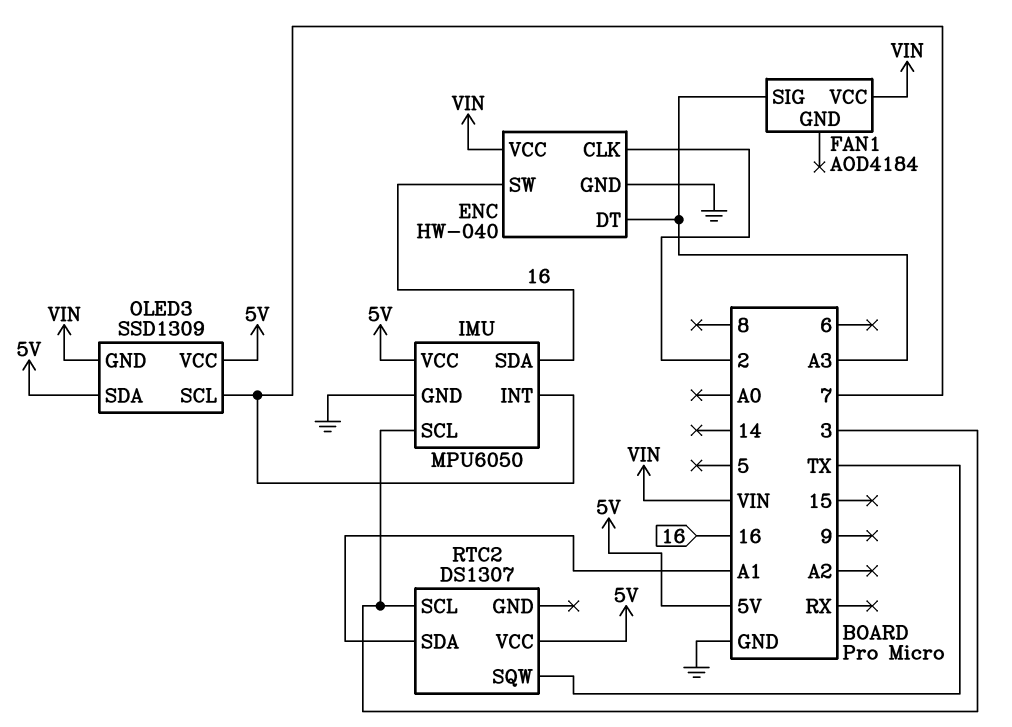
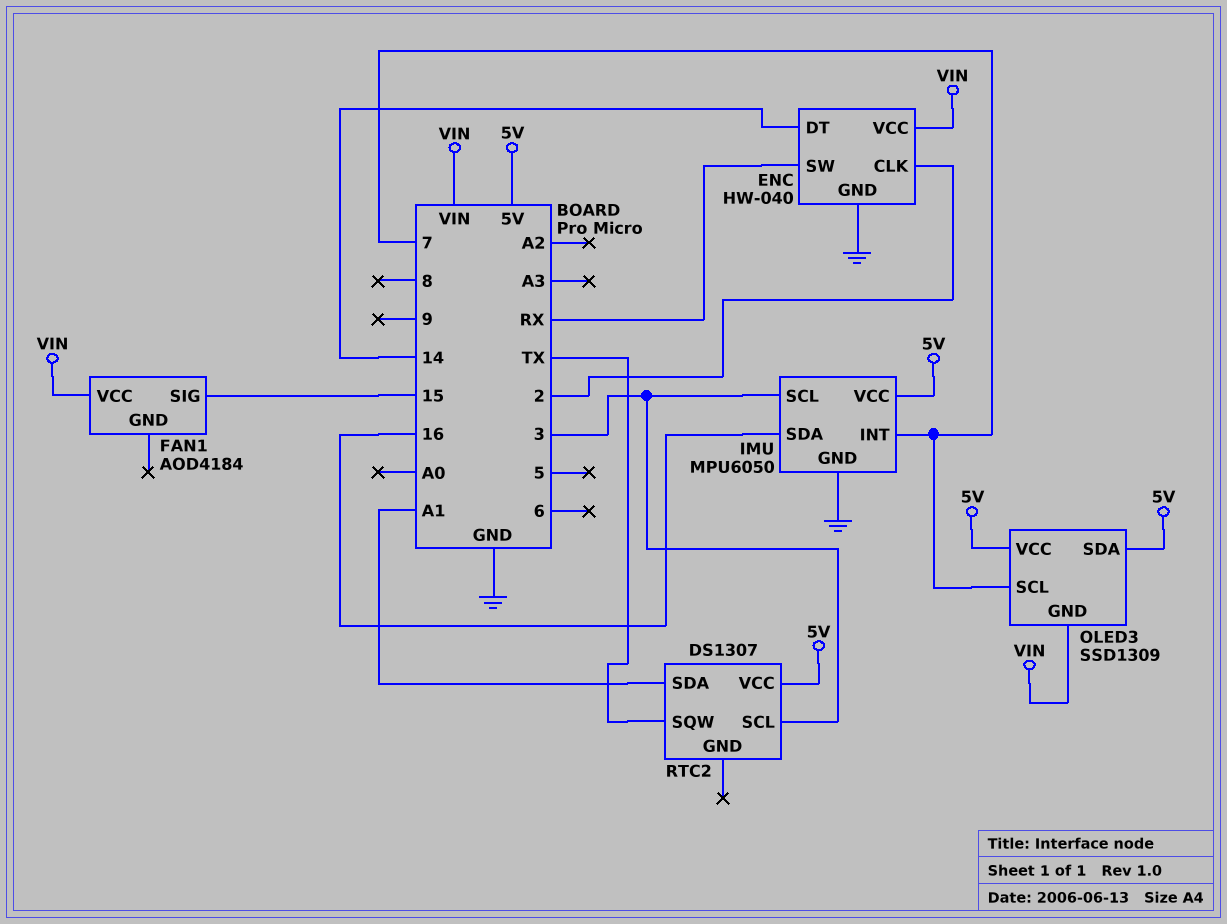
ENC pin DT: A3 -> 14
ENC pin SW: 16 -> RX
FAN1 pin SIG: A3 -> 15

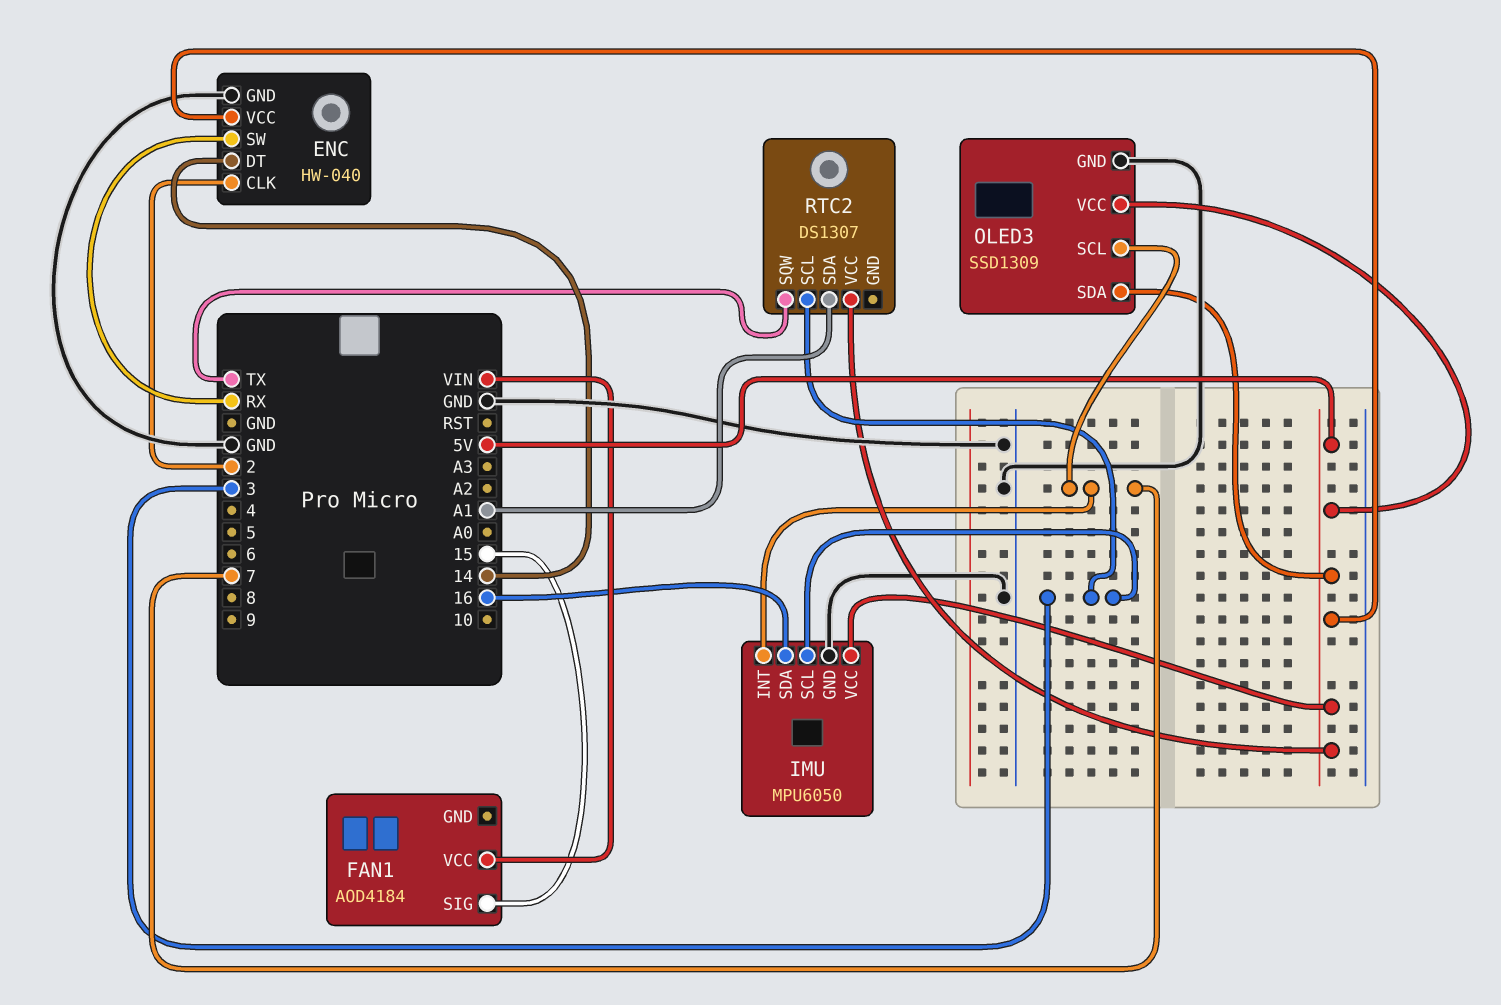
ENC pin VCC: VIN -> 5V
OLED3 pin GND: VIN -> GND

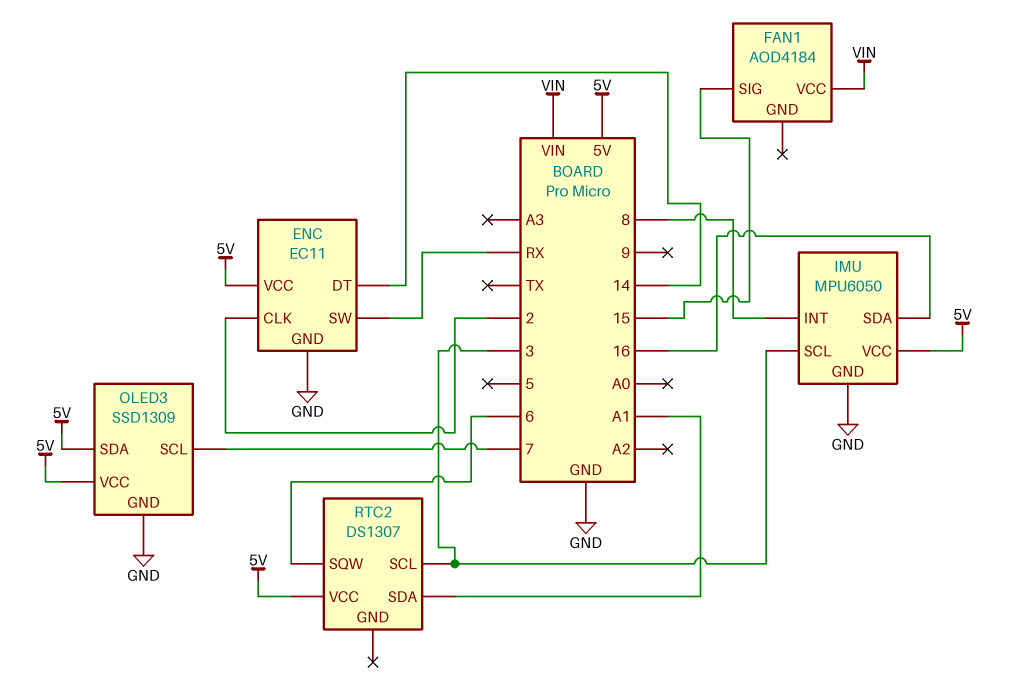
ENC: HW-040 -> EC11
IMU pin INT: 7 -> 8
RTC2 pin SQW: TX -> 6

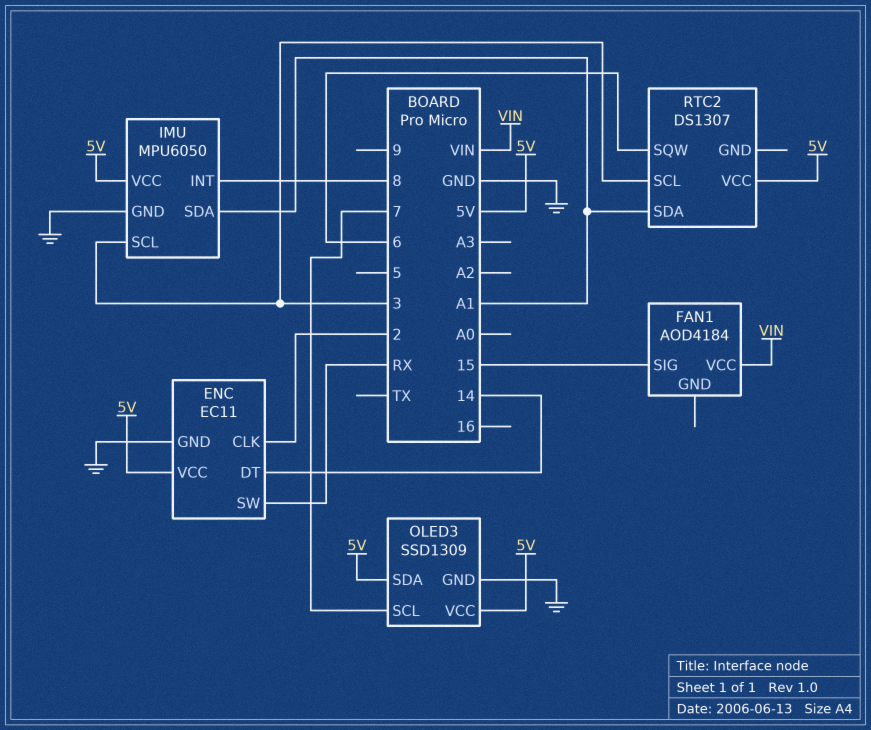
IMU pin SDA: 16 -> A1

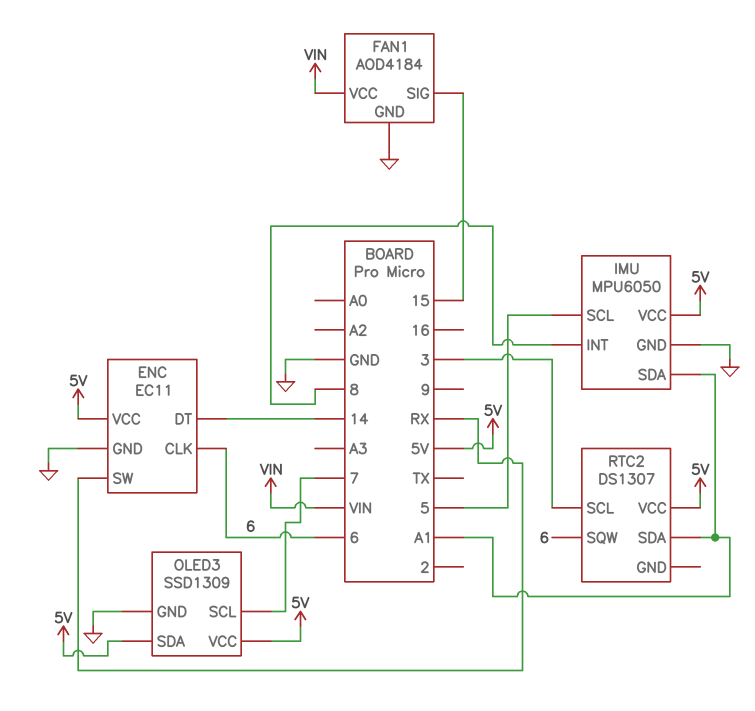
ENC pin CLK: 2 -> 6
FAN1 pin GND: none -> GND
IMU pin SCL: 3 -> 5

